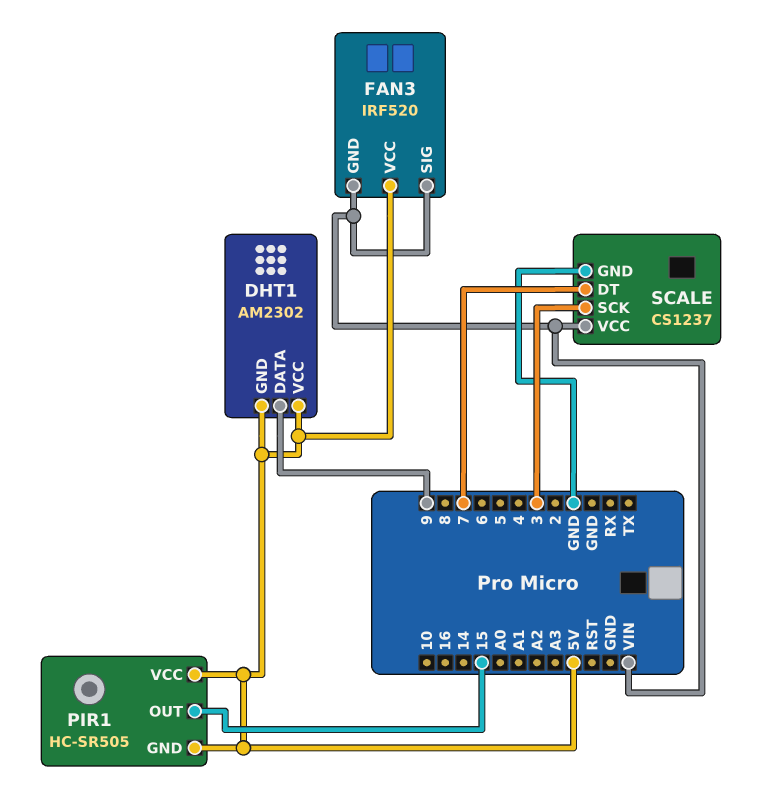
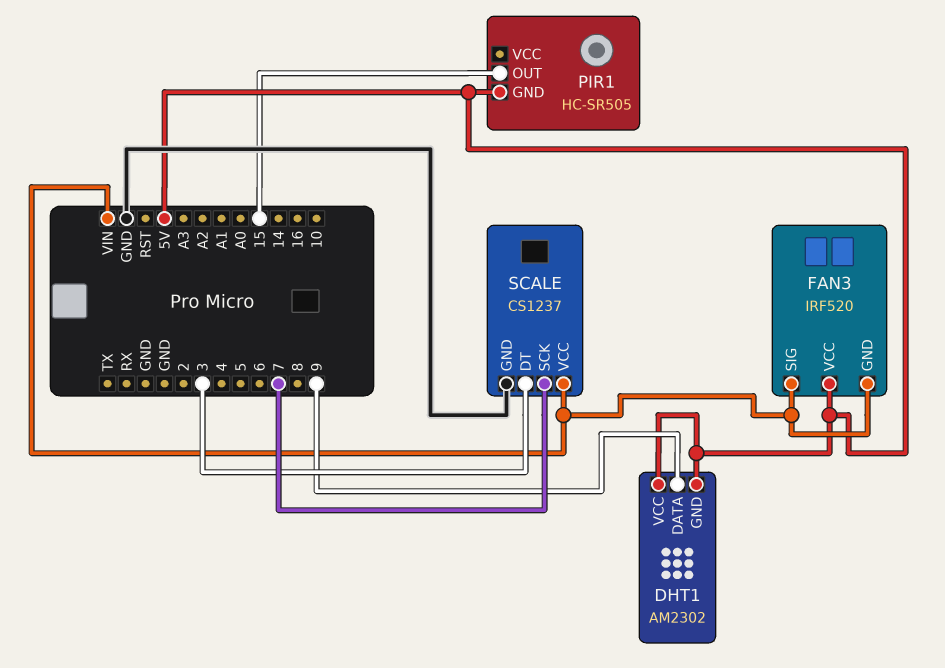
PIR1 pin VCC: 5V -> none
SCALE pin DT: 7 -> 3
SCALE pin SCK: 3 -> 7

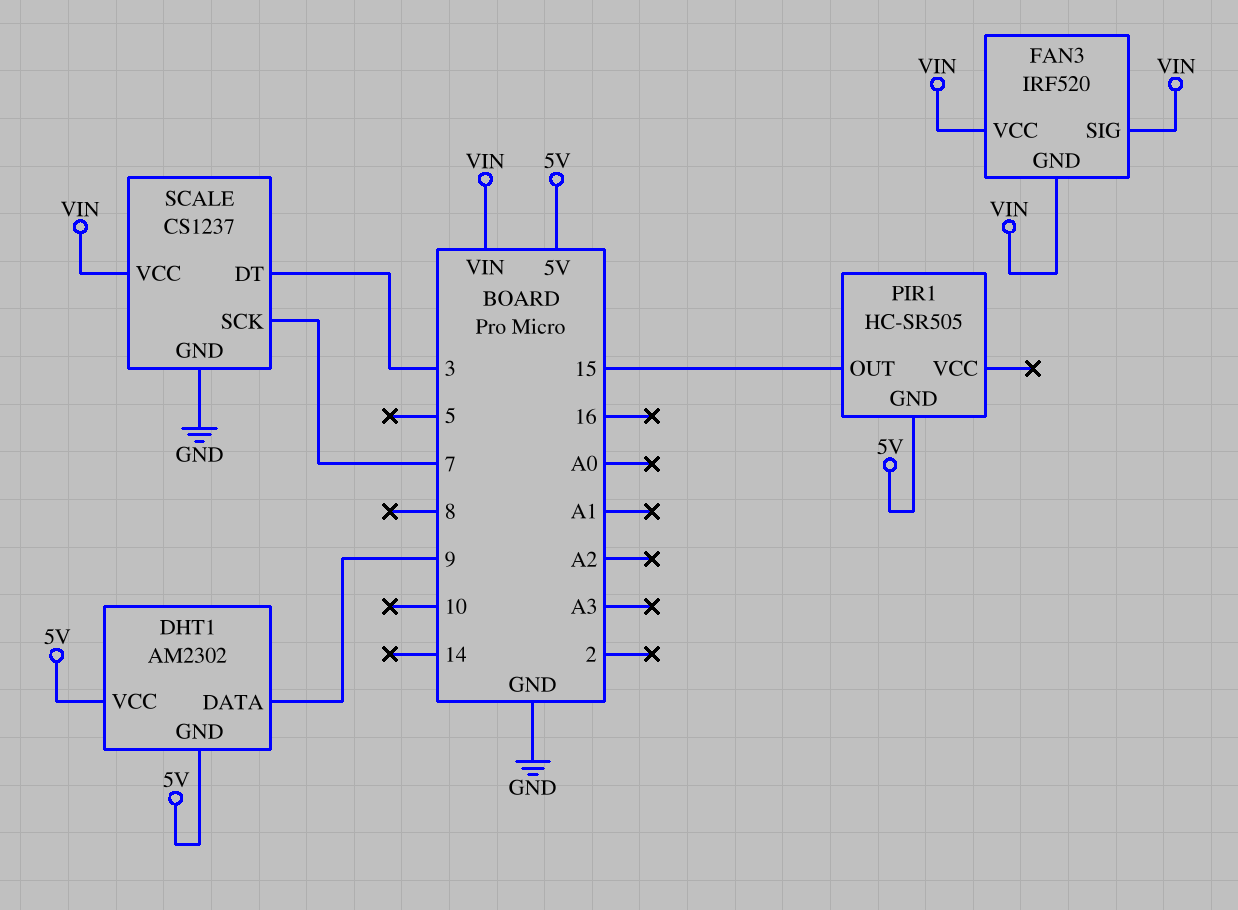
FAN3 pin VCC: 5V -> VIN

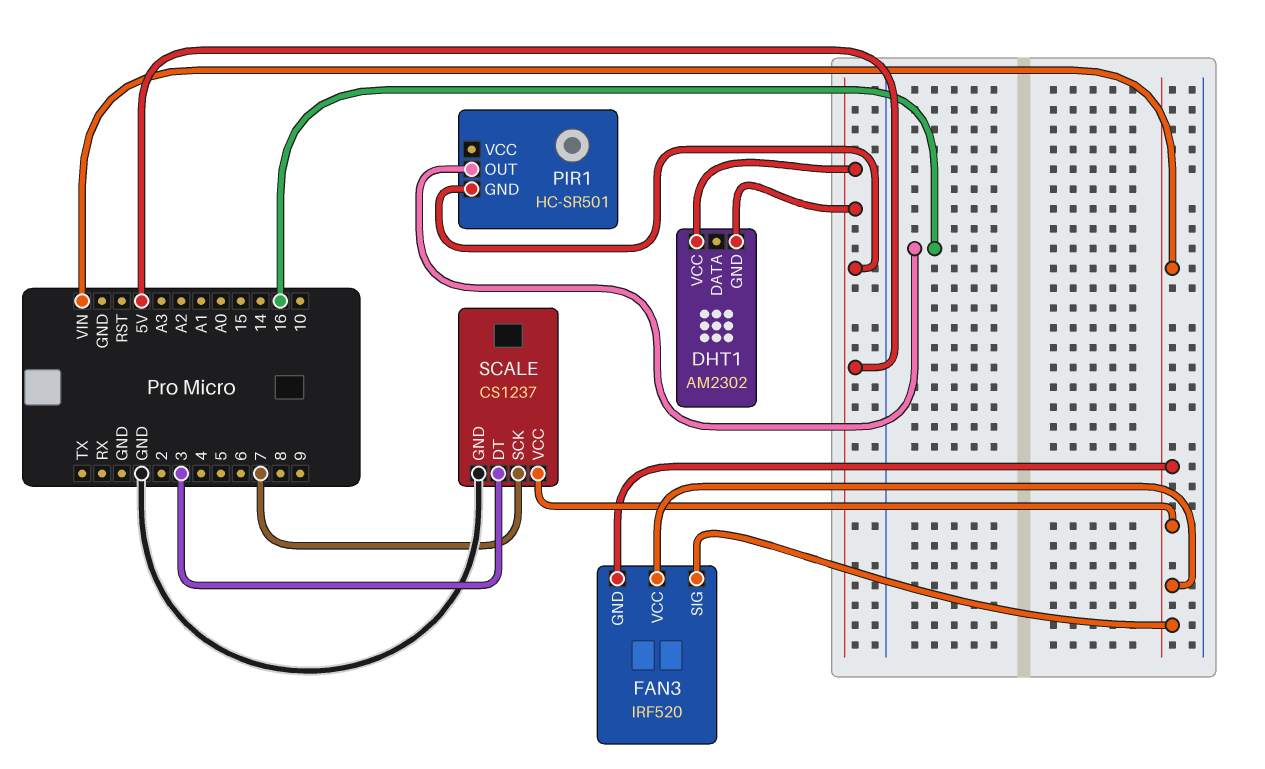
DHT1 pin DATA: 9 -> none
PIR1: HC-SR505 -> HC-SR501
PIR1 pin OUT: 15 -> 16

